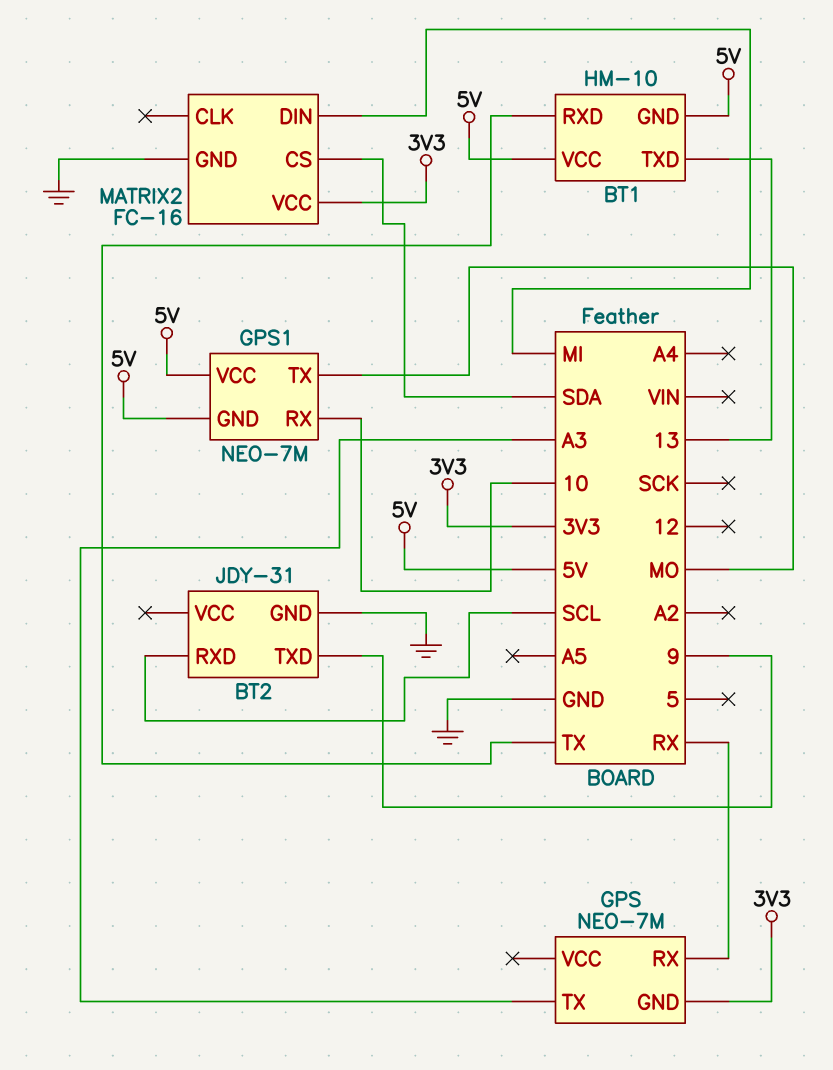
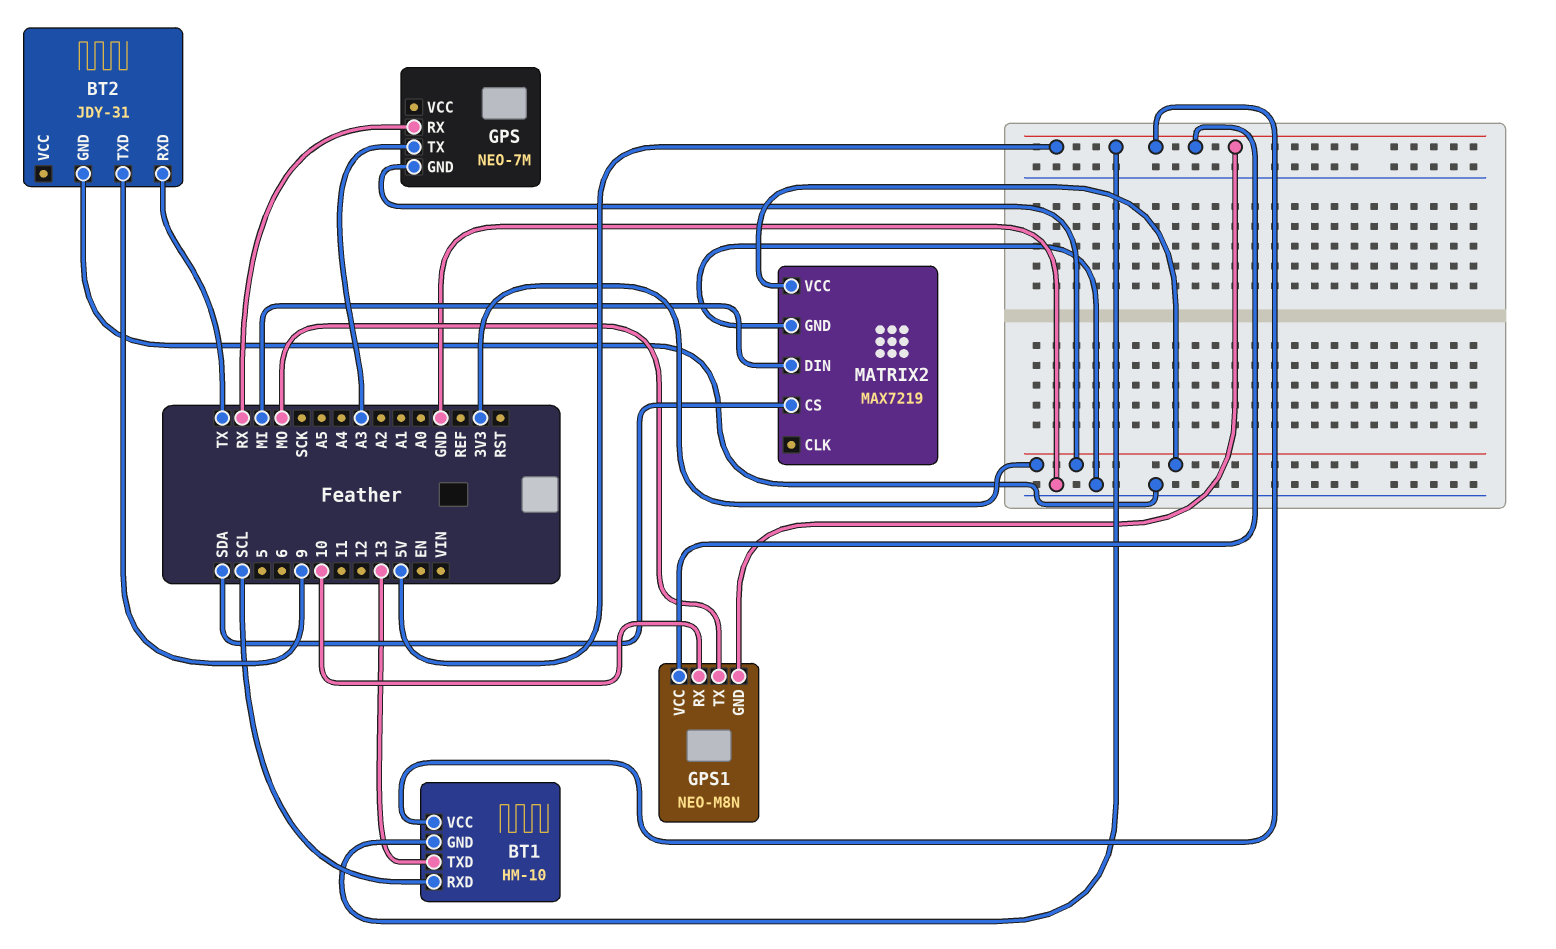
BT1 pin RXD: TX -> SCL
BT2 pin RXD: SCL -> TX
GPS1: NEO-7M -> NEO-M8N
MATRIX2: FC-16 -> MAX7219

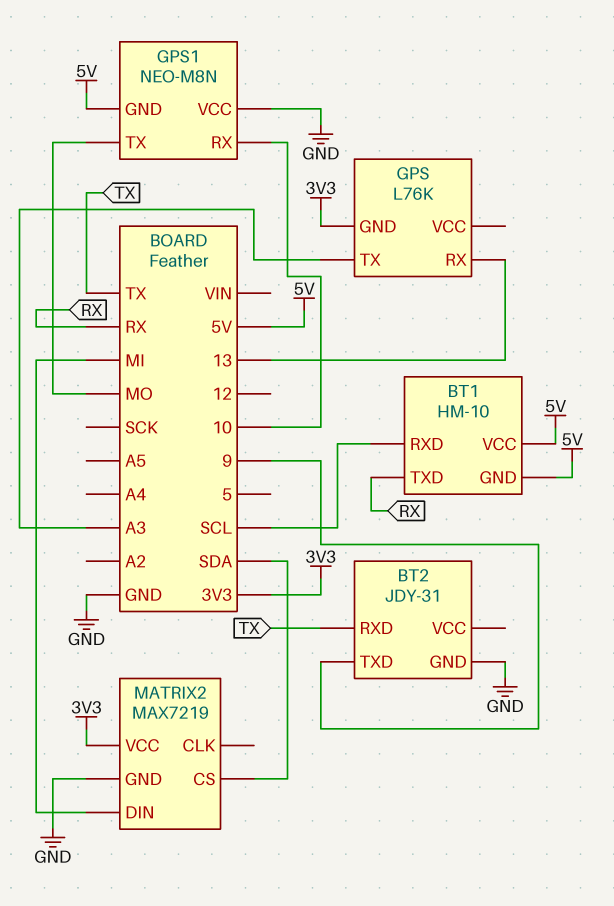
BT1 pin TXD: 13 -> RX
GPS: NEO-7M -> L76K
GPS pin RX: RX -> 13
GPS1 pin VCC: 5V -> GND

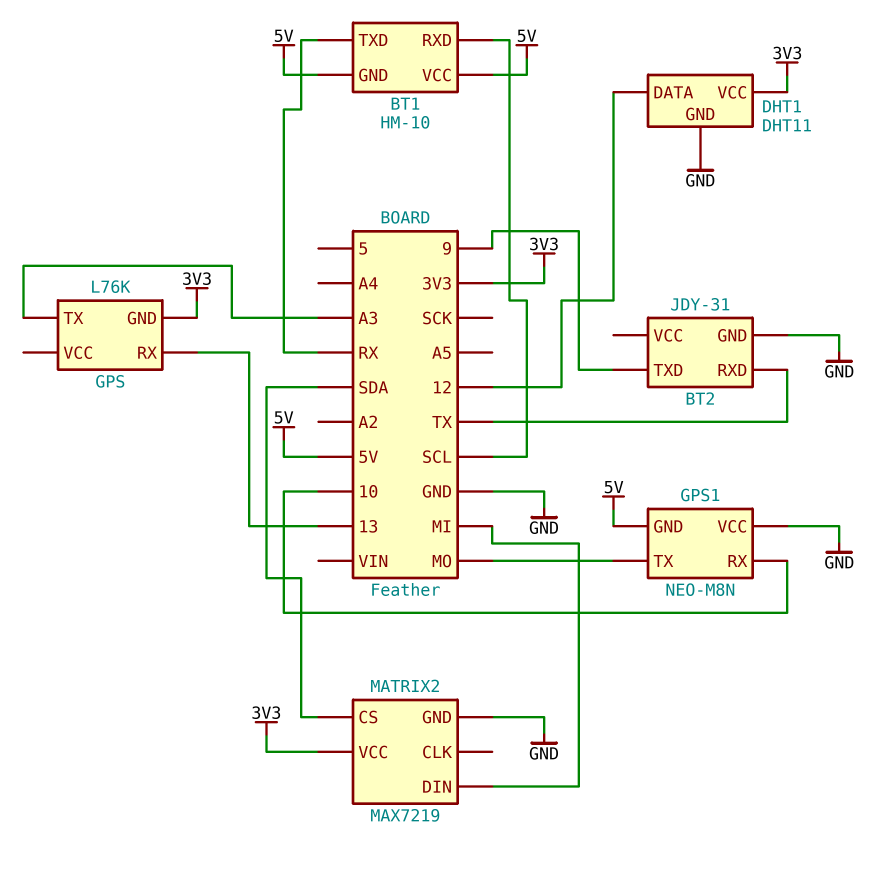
DHT1: none -> DHT11
DHT1 pin DATA: none -> 12
DHT1 pin GND: none -> GND
DHT1 pin VCC: none -> 3V3

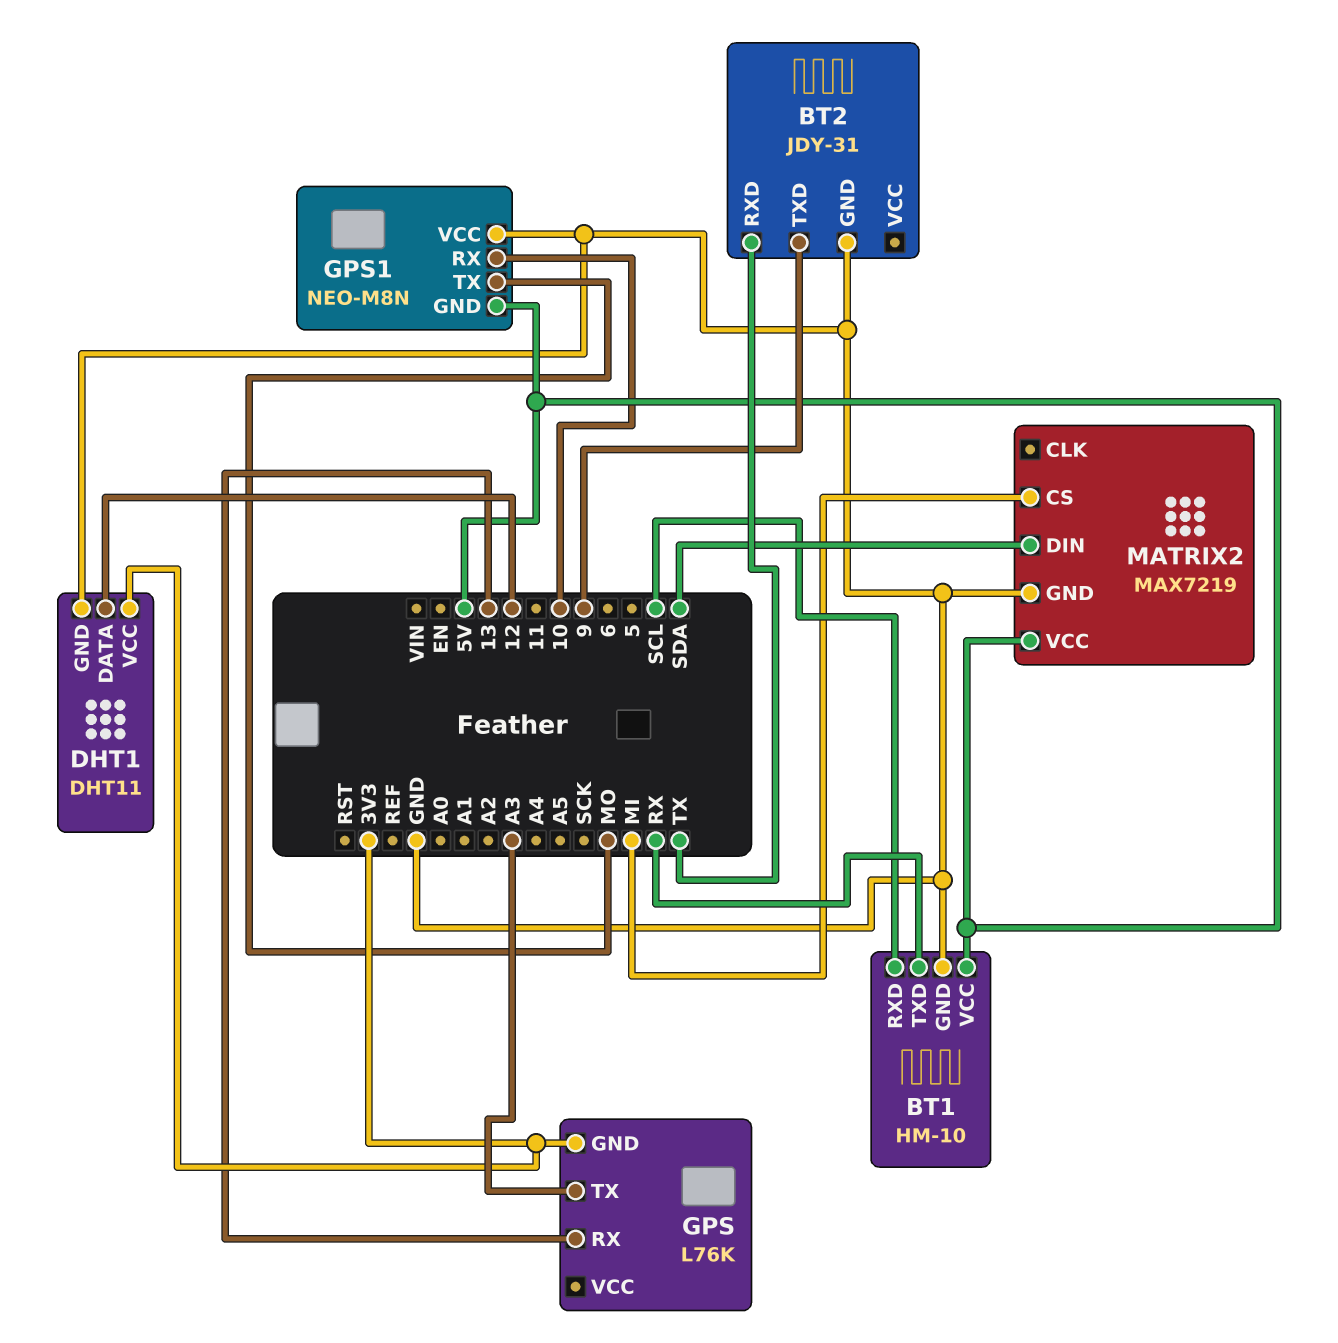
BT1 pin GND: 5V -> GND
MATRIX2 pin CS: SDA -> MI
MATRIX2 pin DIN: MI -> SDA
MATRIX2 pin VCC: 3V3 -> 5V

